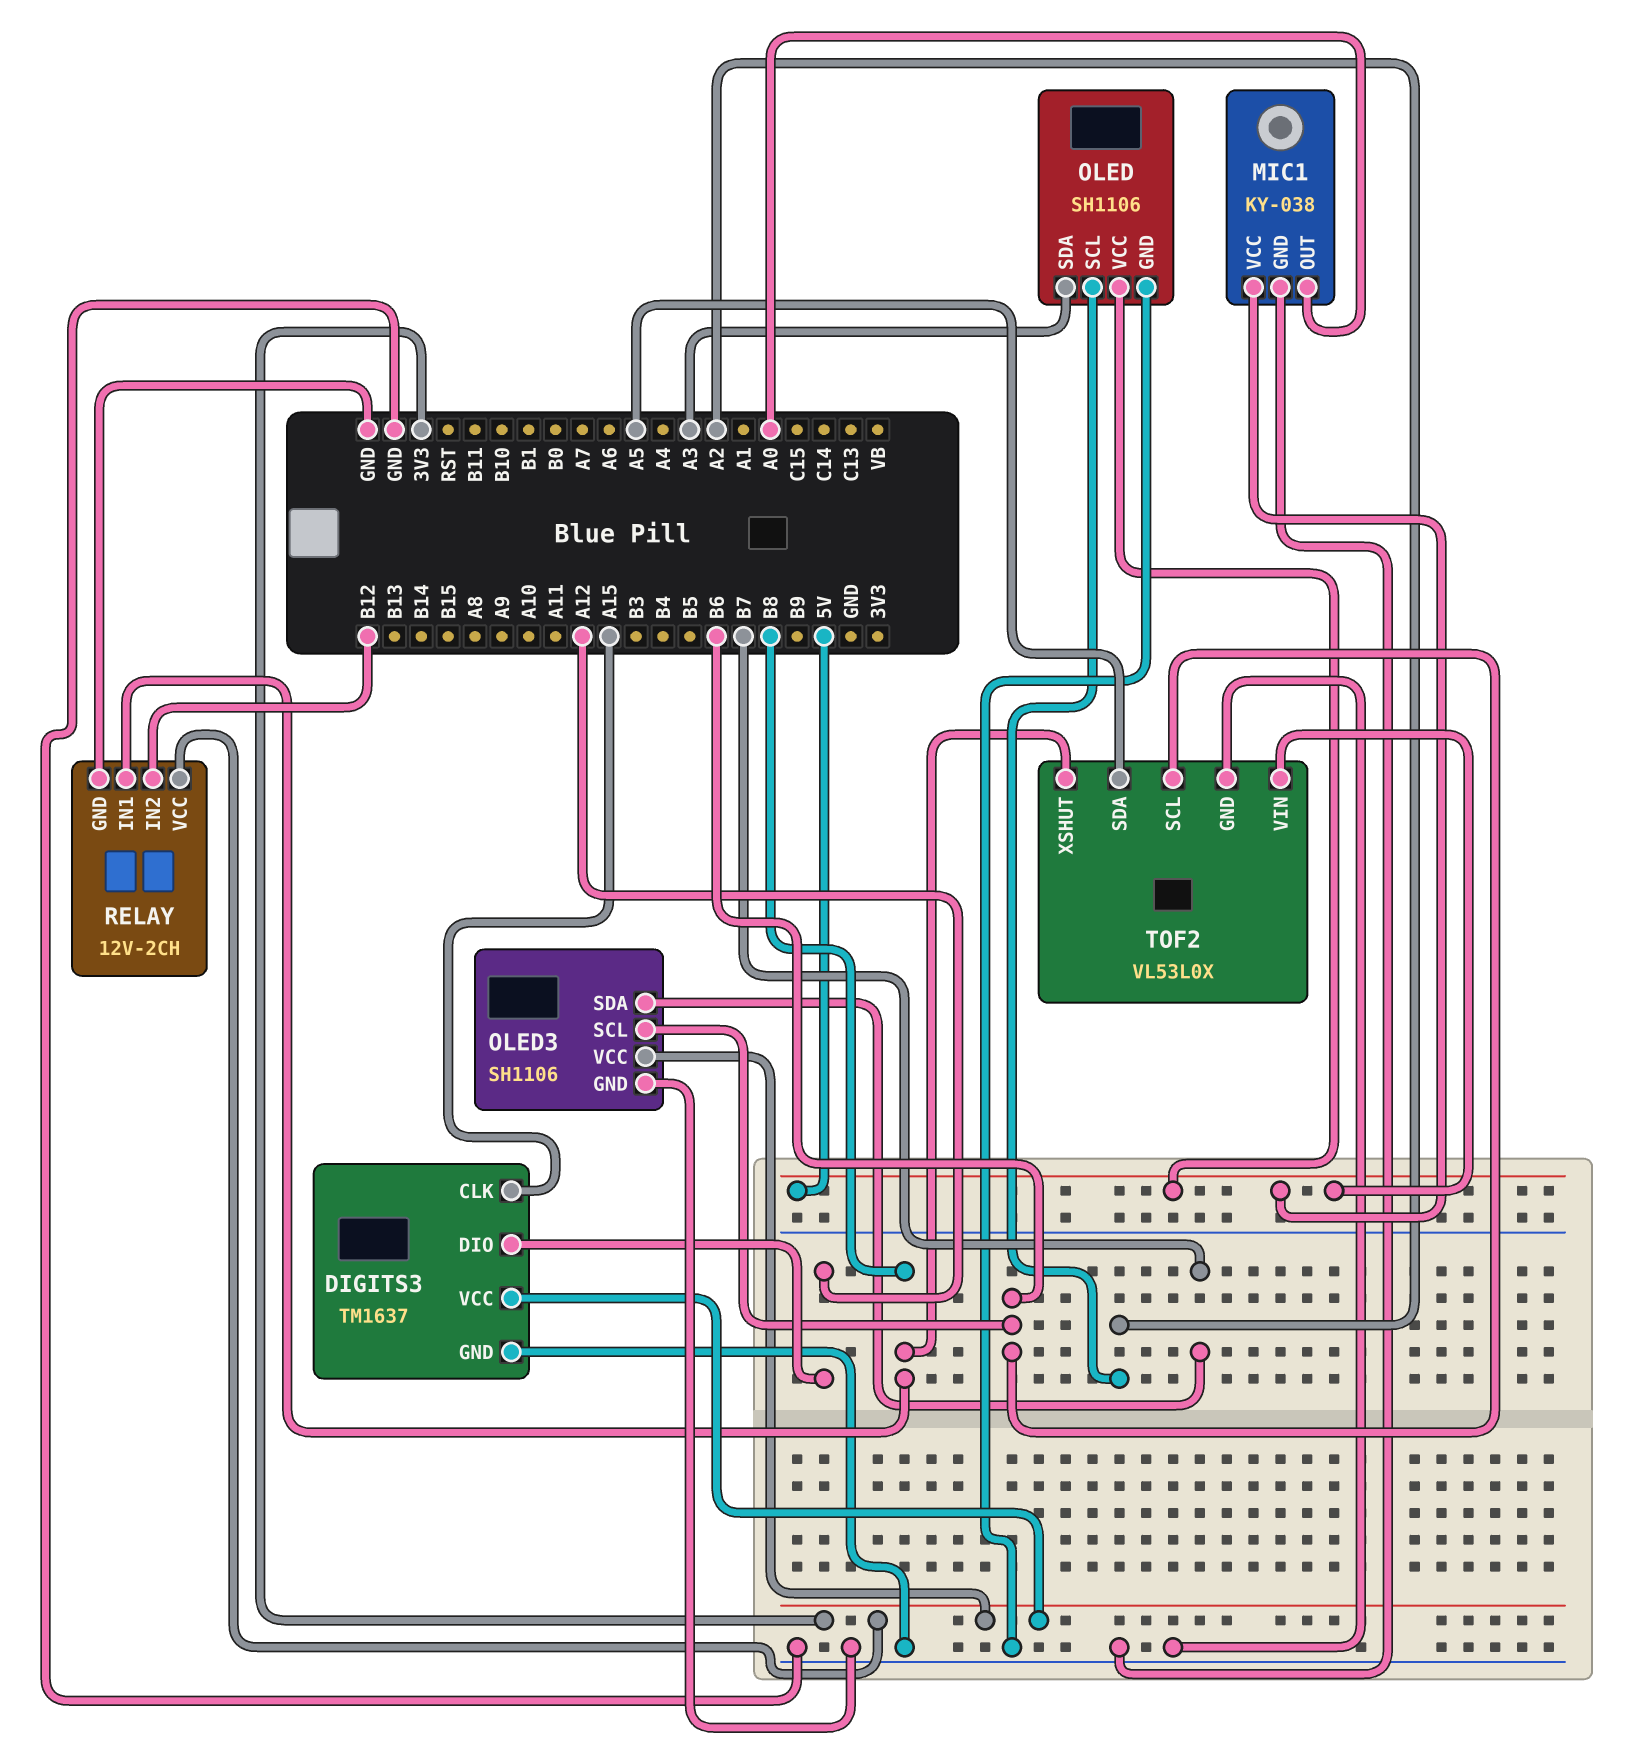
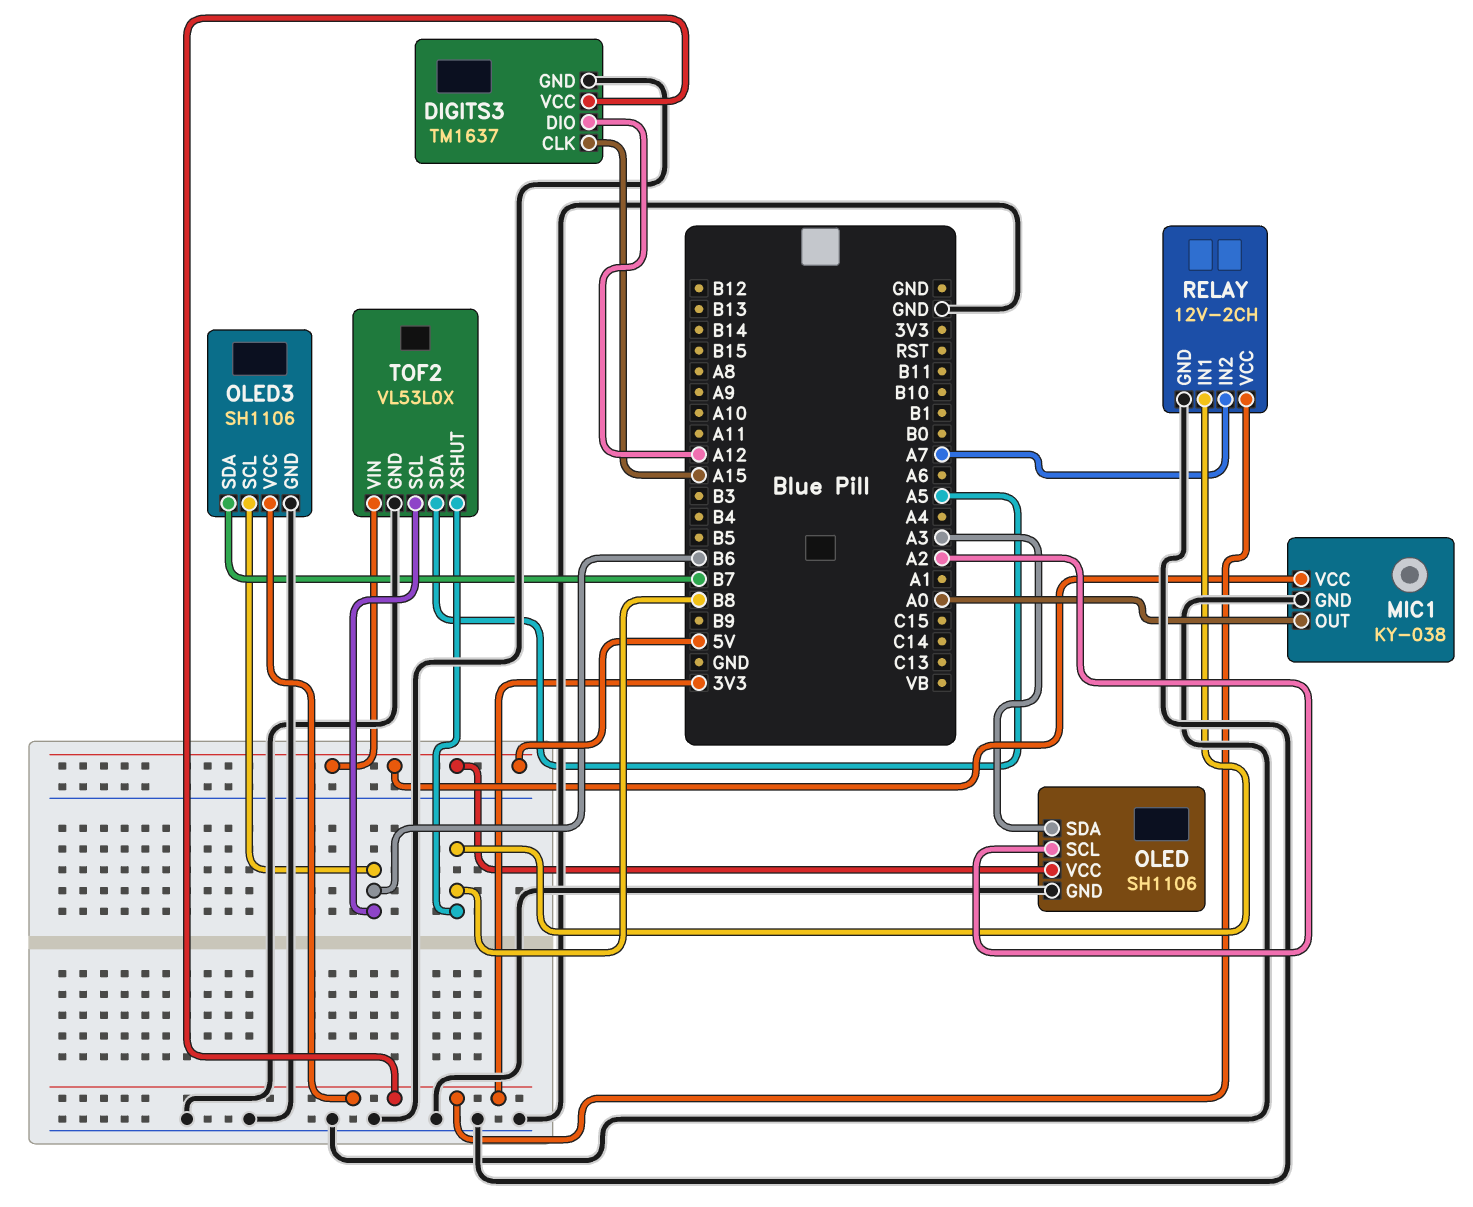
RELAY pin IN2: B12 -> A7

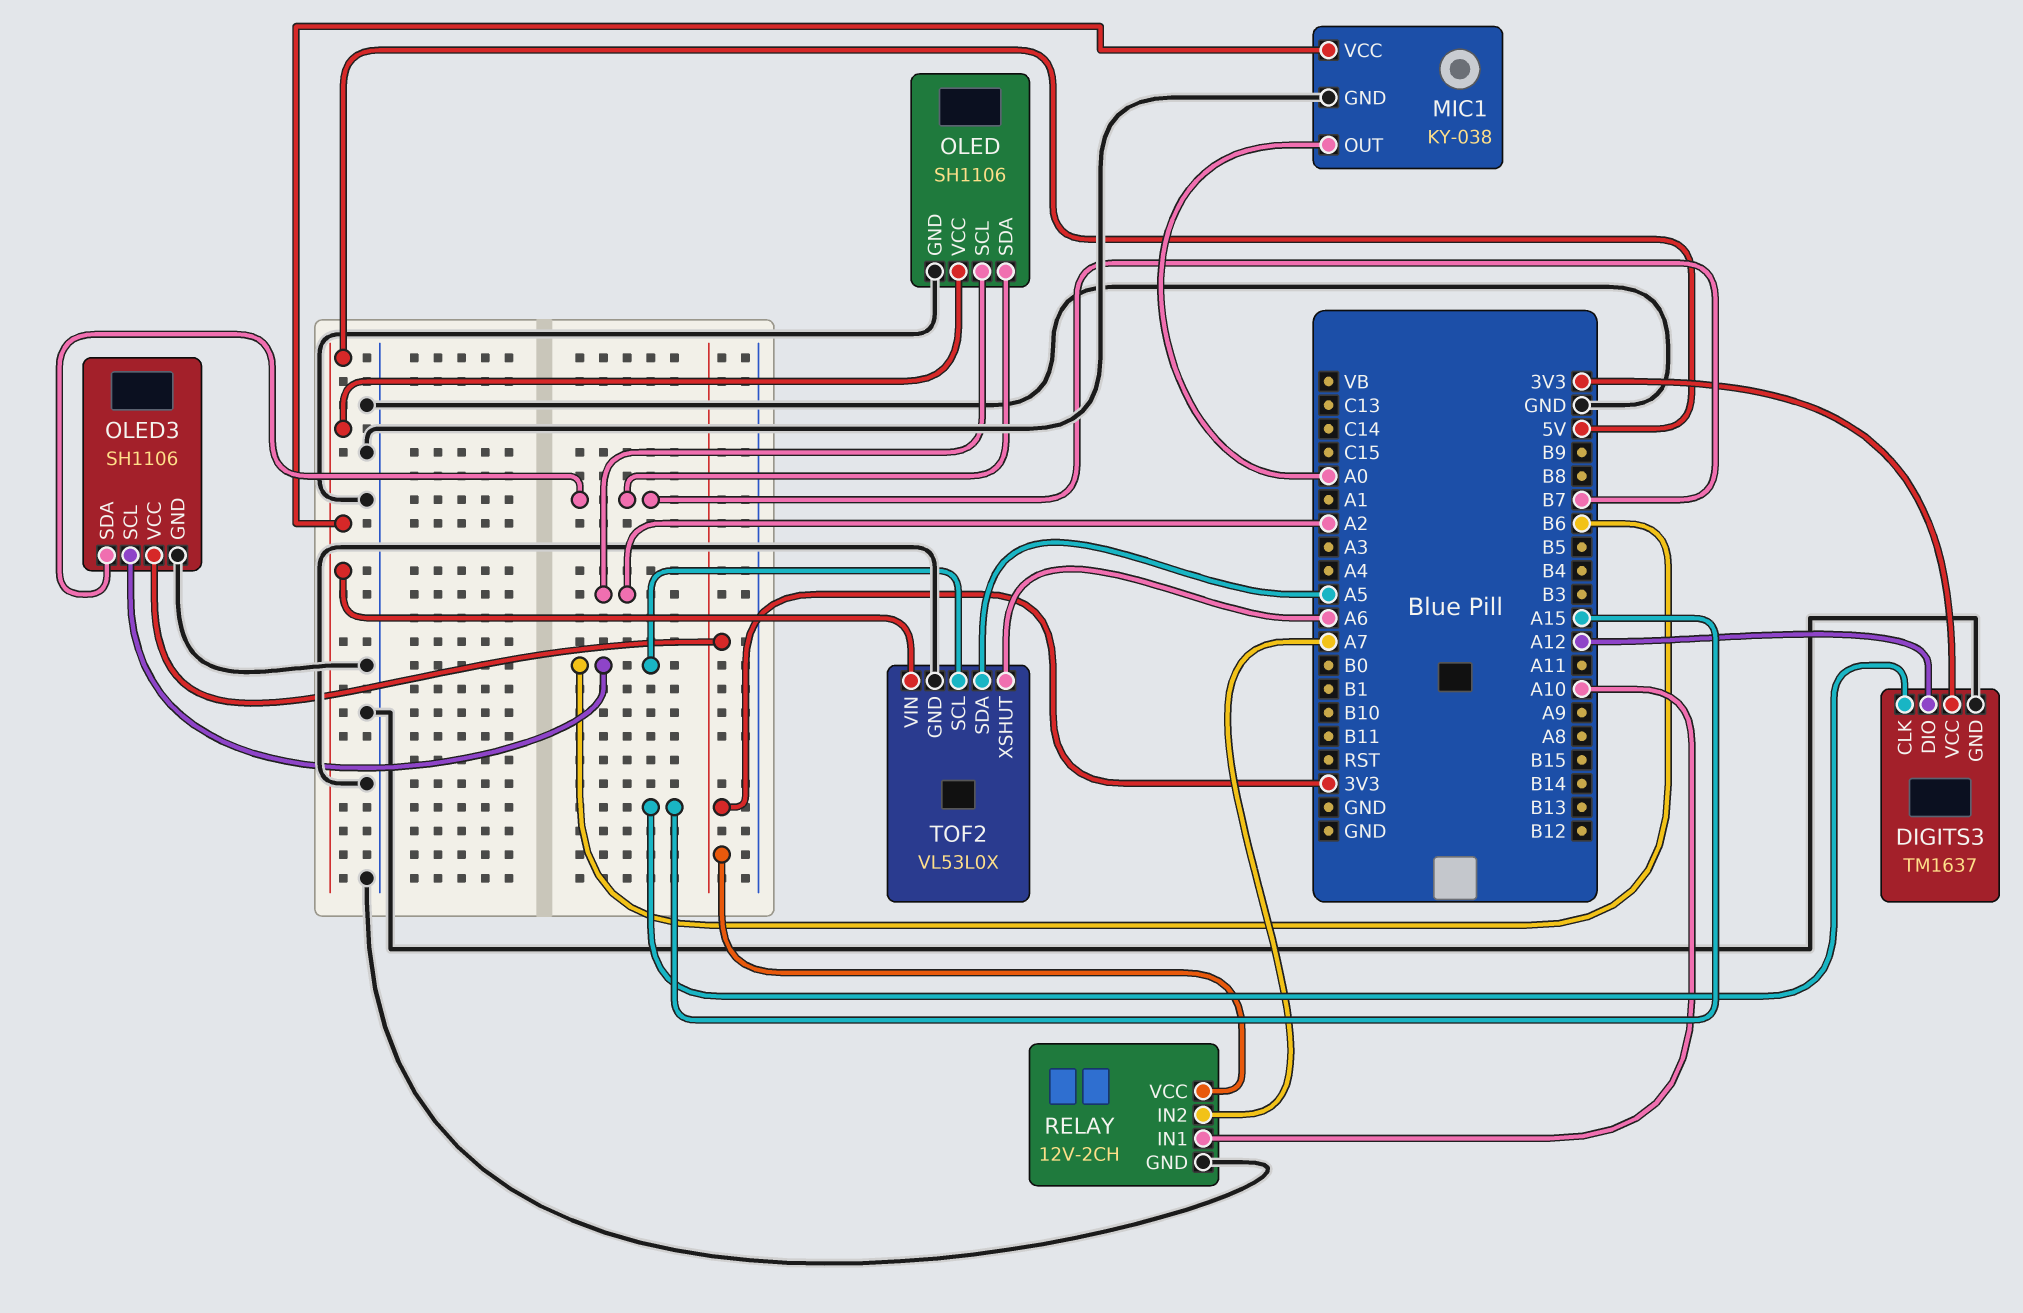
OLED pin SDA: A3 -> B7
RELAY pin IN1: B8 -> A10
TOF2 pin XSHUT: B8 -> A6

